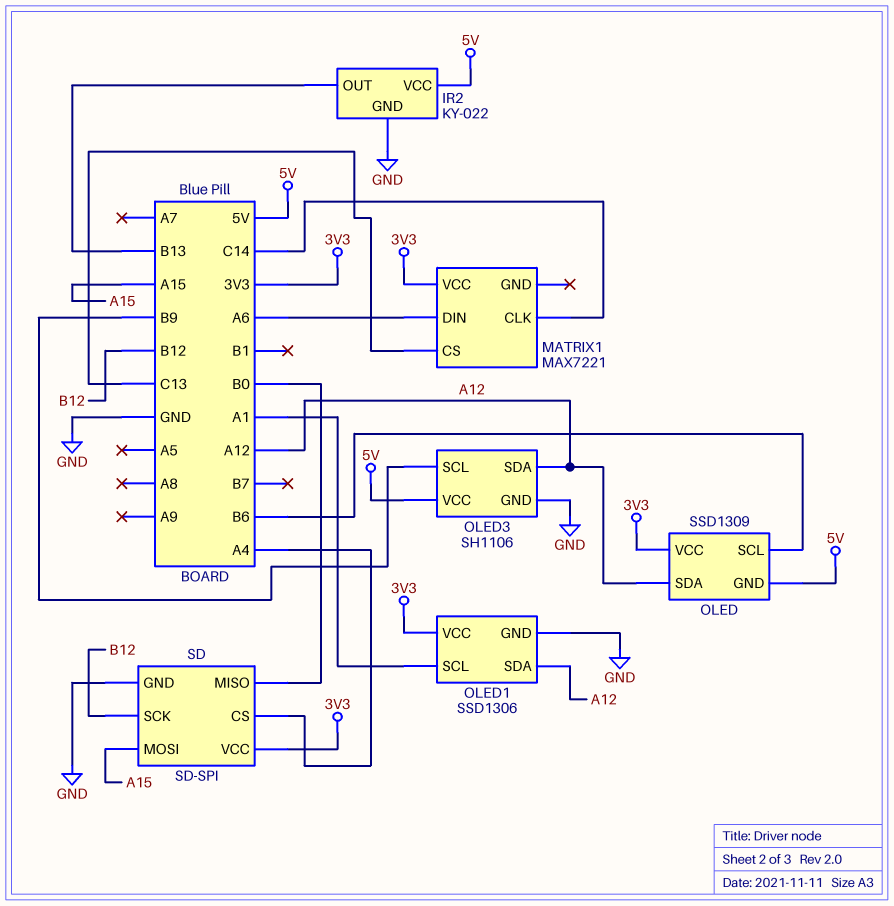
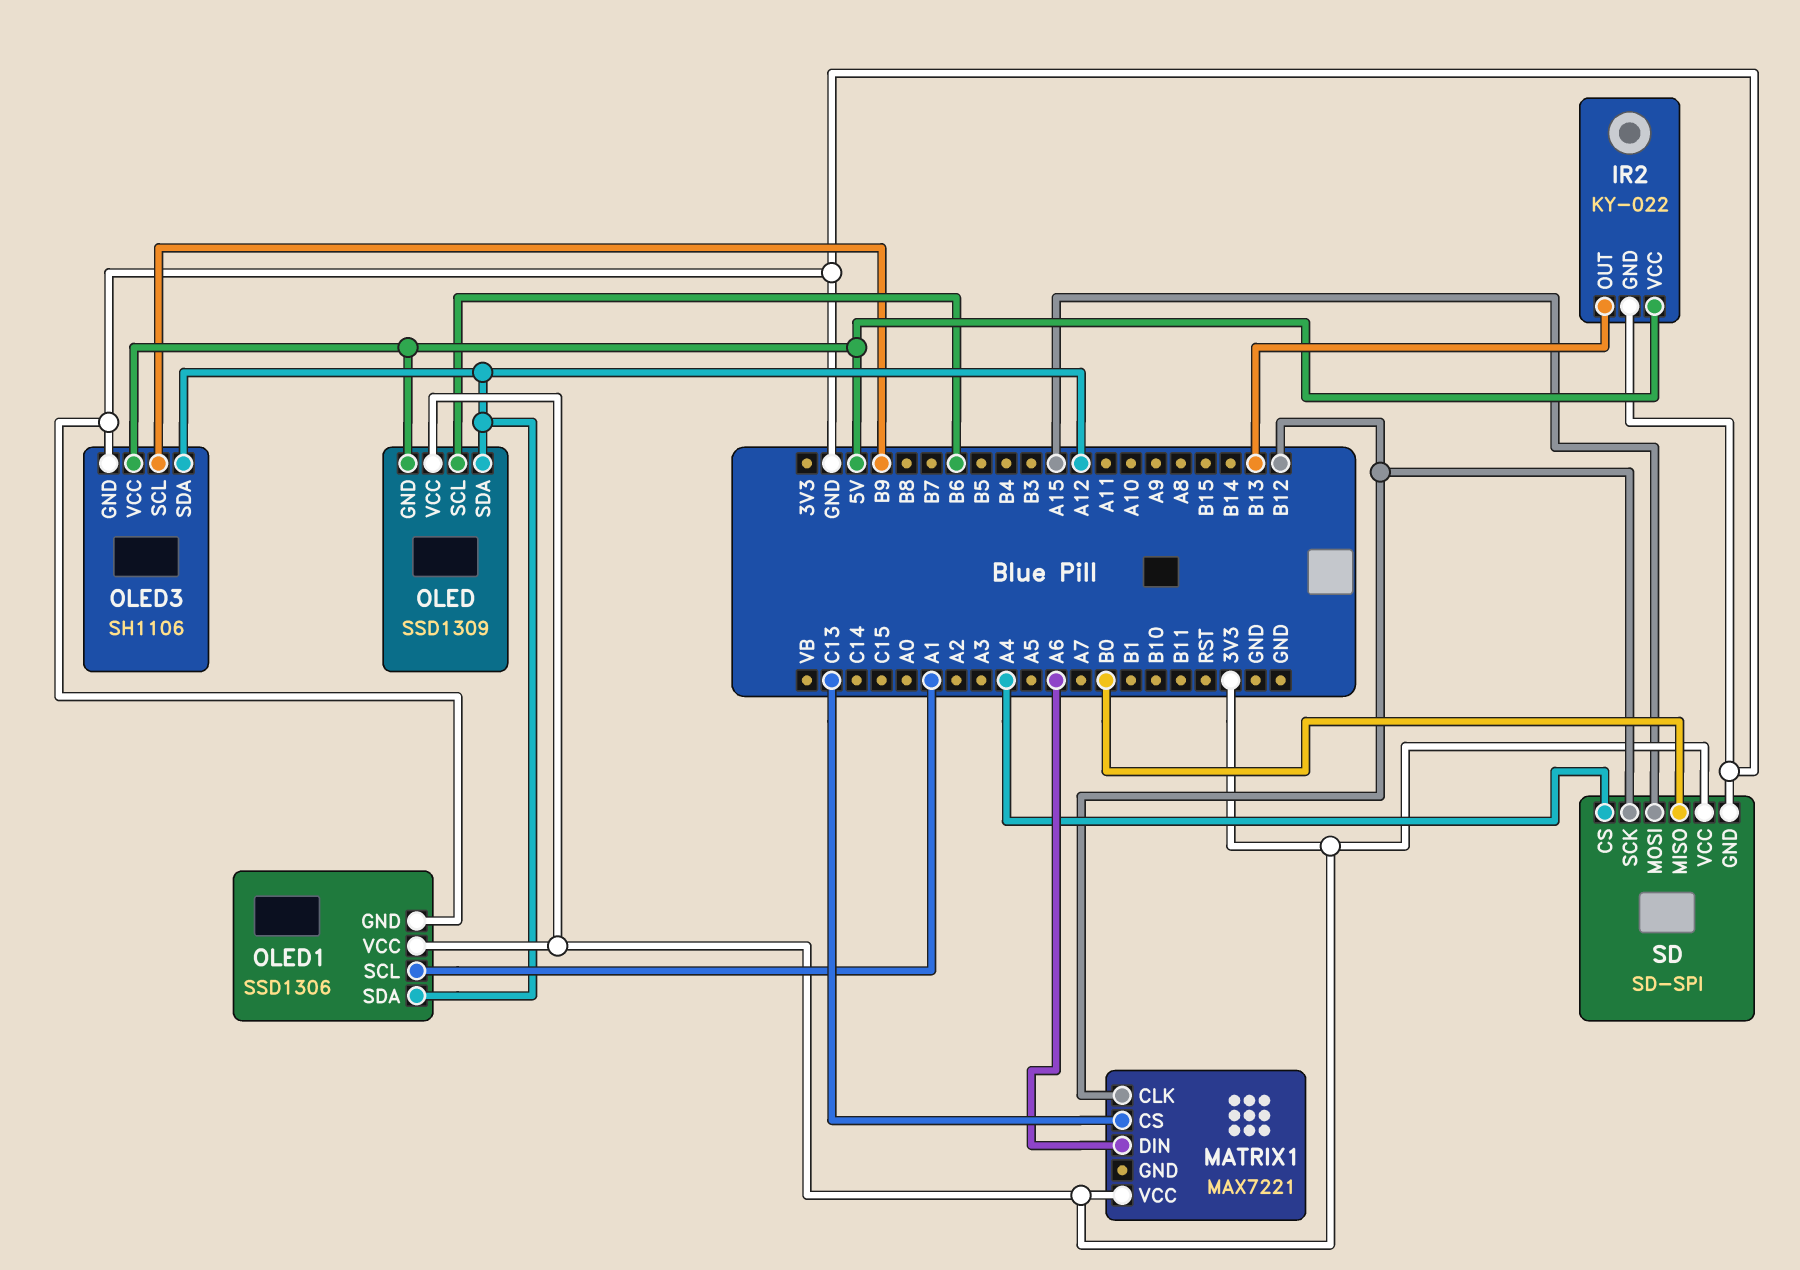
MATRIX1 pin CLK: C14 -> B12

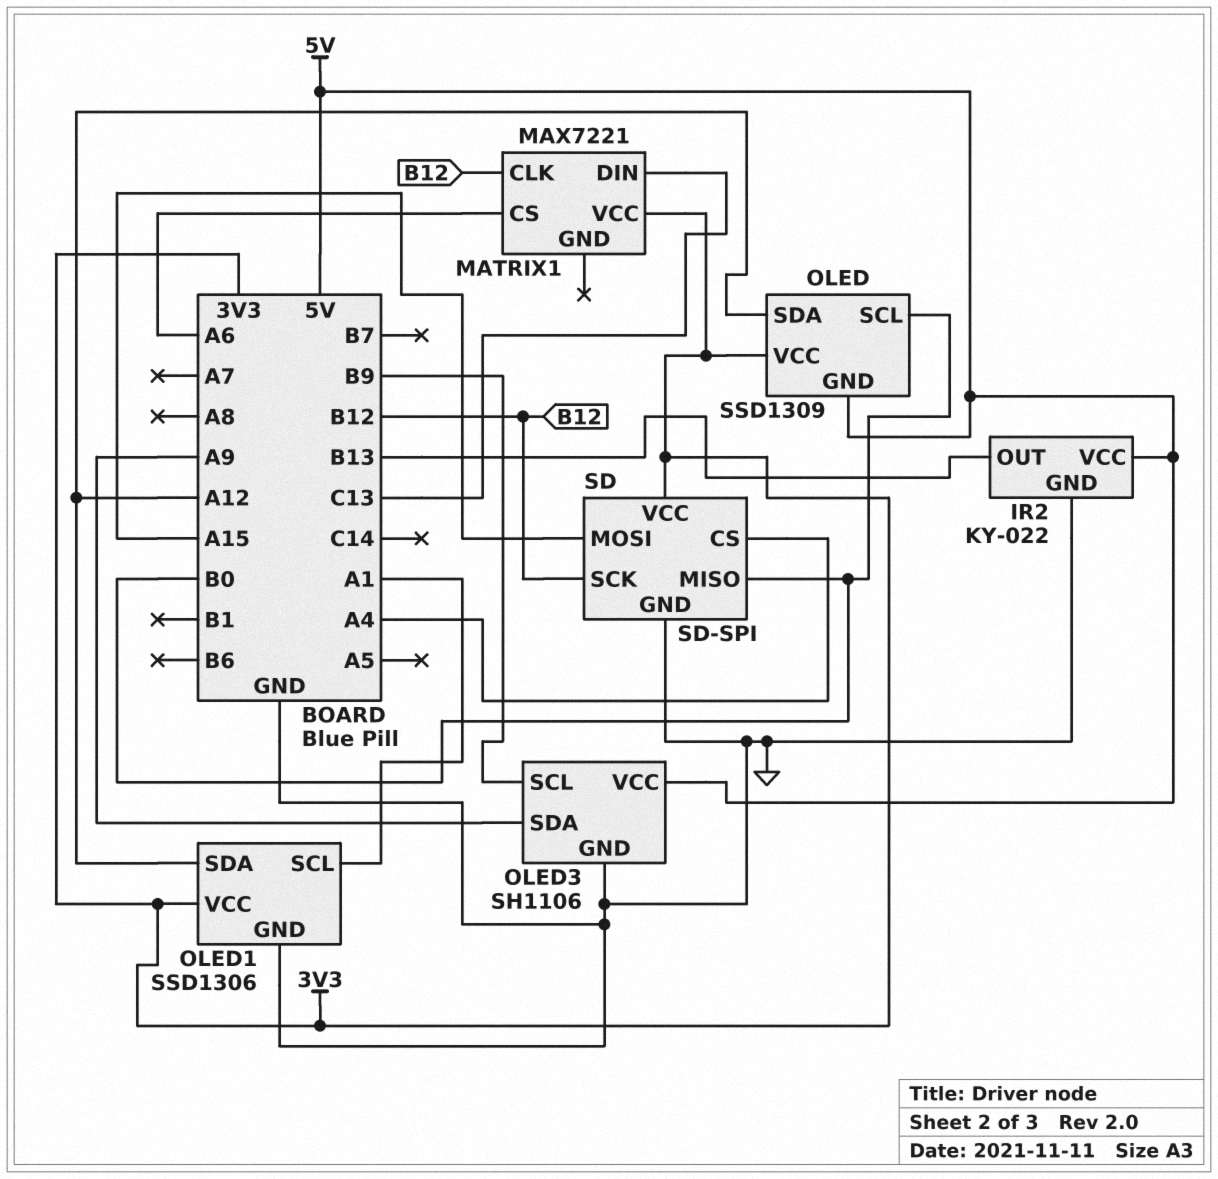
MATRIX1 pin CS: C13 -> A6
MATRIX1 pin DIN: A6 -> C13
OLED pin SCL: B6 -> B0
OLED3 pin SDA: A12 -> A9

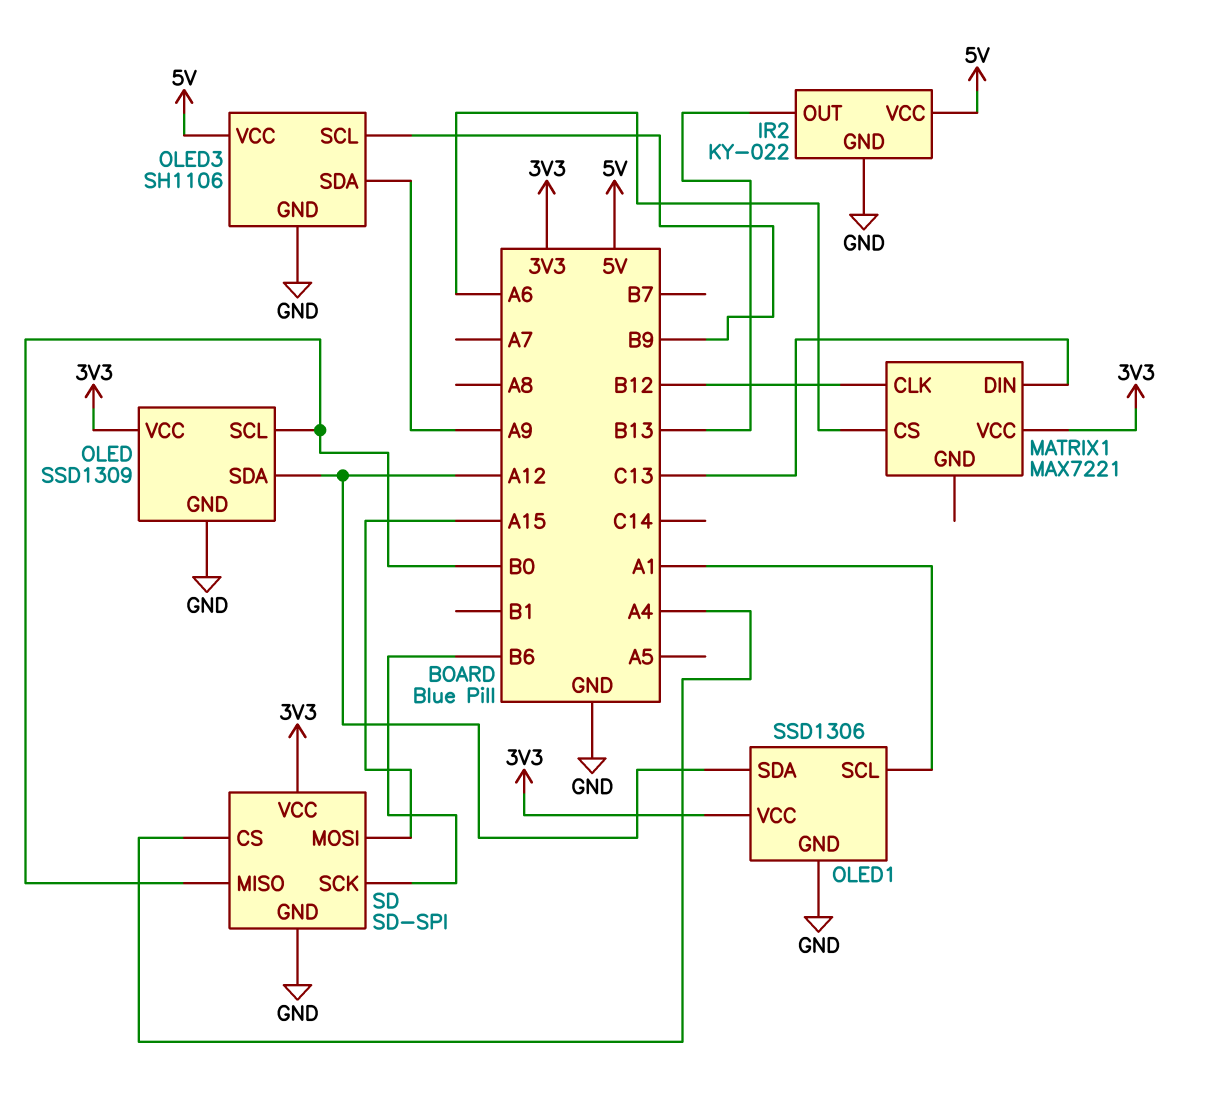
OLED pin GND: 5V -> GND
SD pin SCK: B12 -> B6

